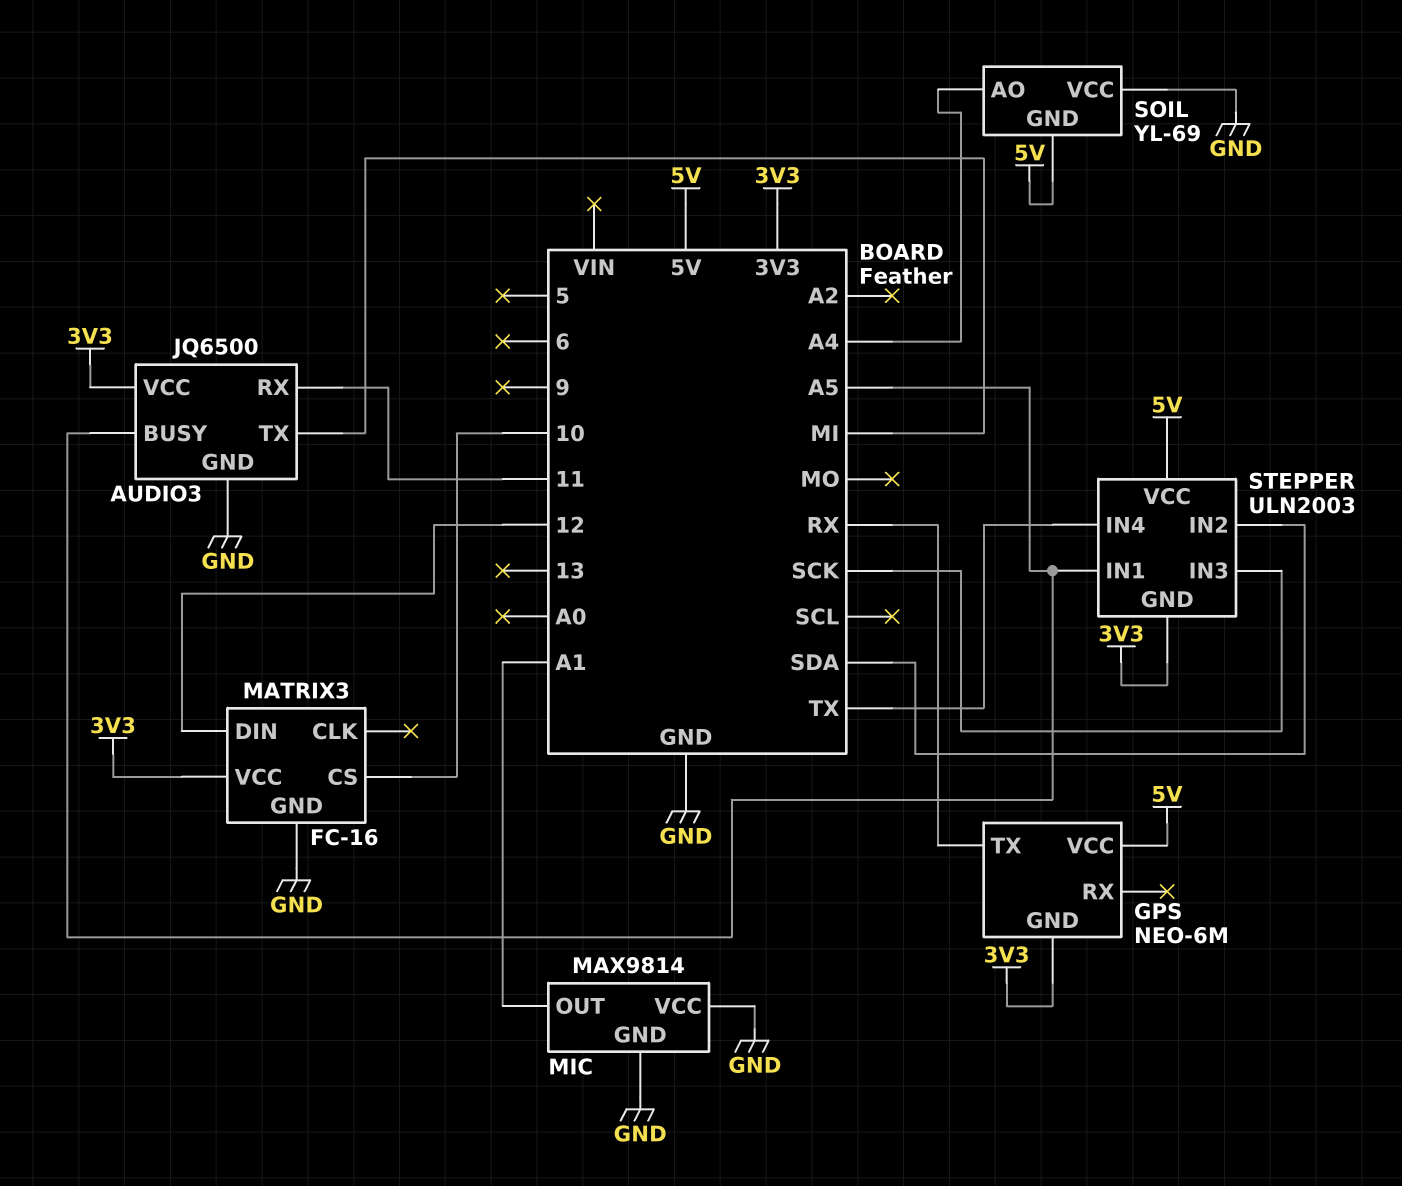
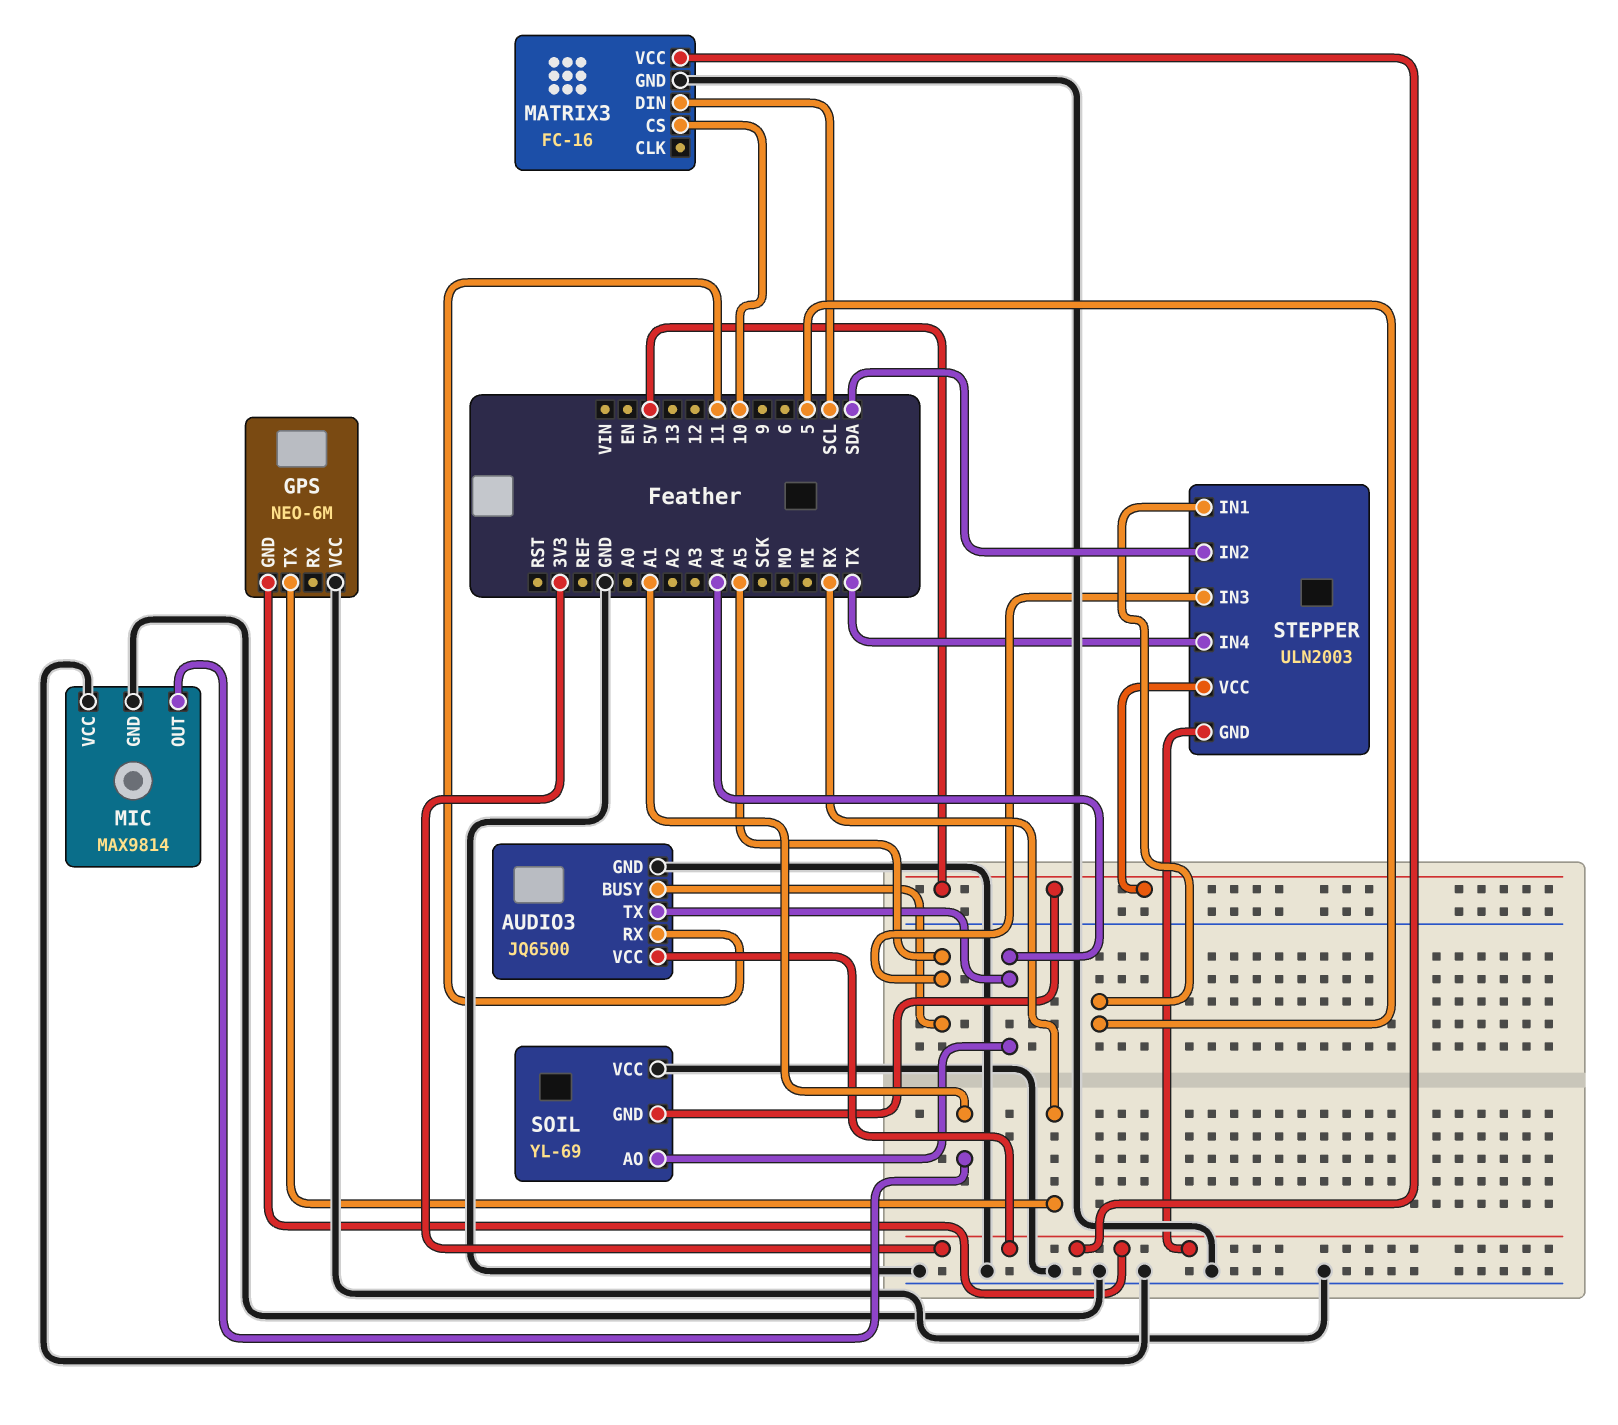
AUDIO3 pin TX: MI -> A4
GPS pin VCC: 5V -> GND
MATRIX3 pin DIN: 12 -> SCL
STEPPER pin IN1: A5 -> 5
STEPPER pin IN3: SCK -> A5

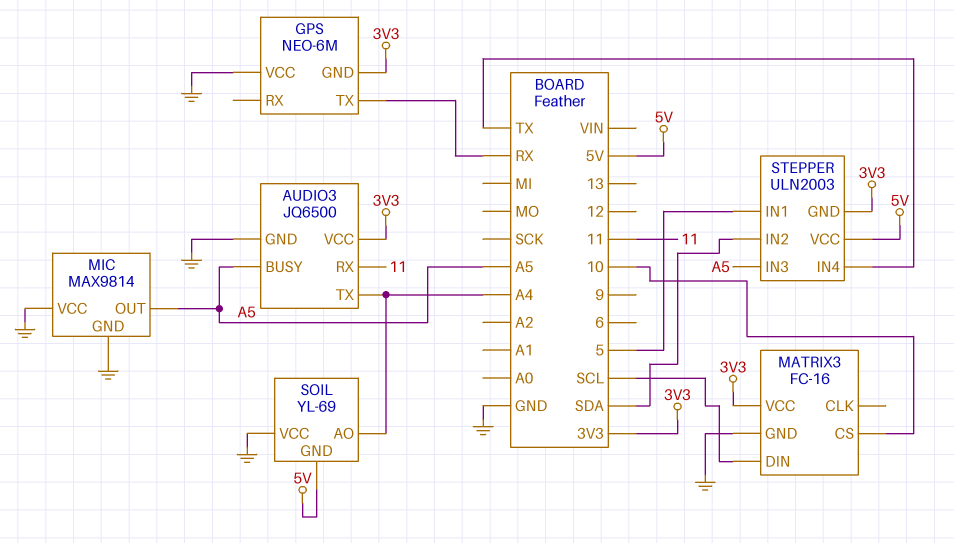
MIC pin OUT: A1 -> A5

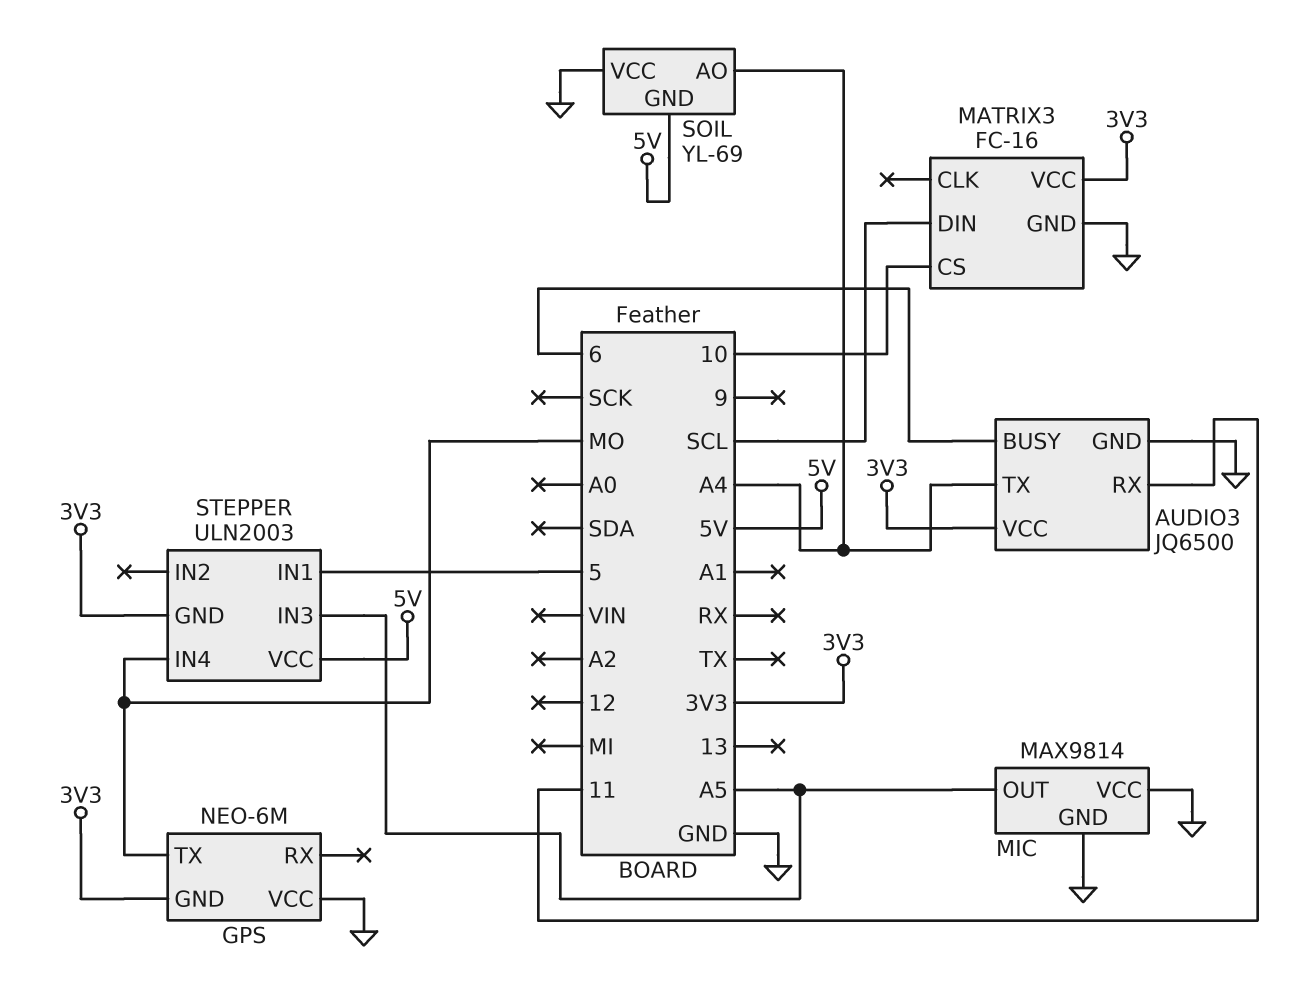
AUDIO3 pin BUSY: A5 -> 6
GPS pin TX: RX -> MO
STEPPER pin IN2: SDA -> none
STEPPER pin IN4: TX -> MO

